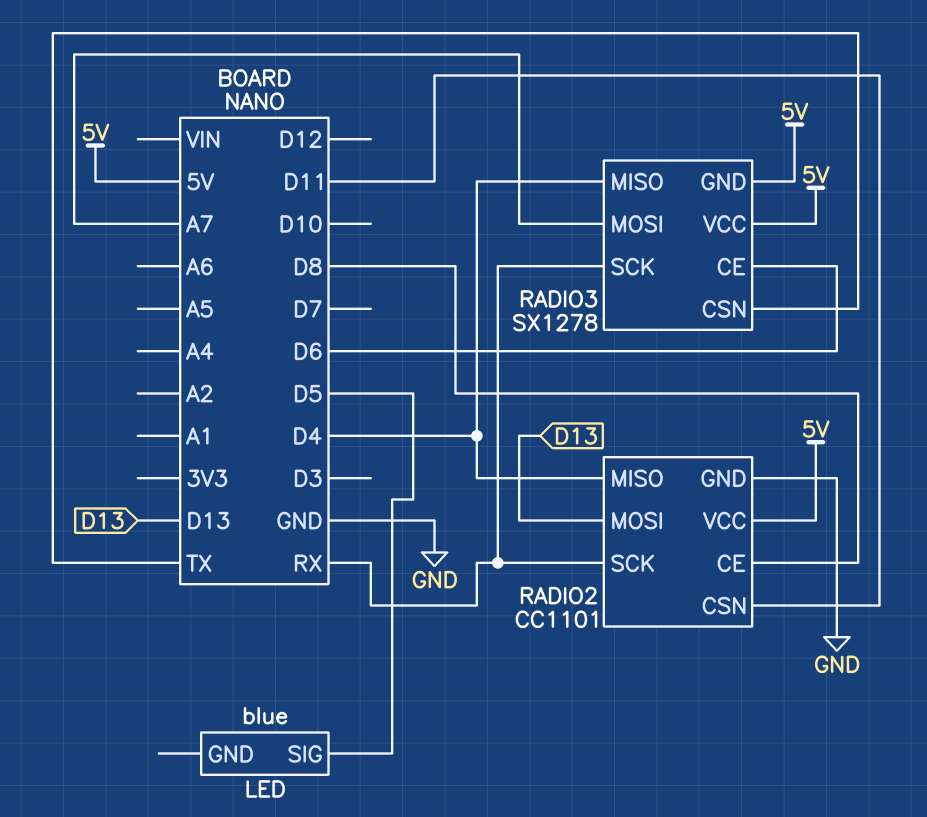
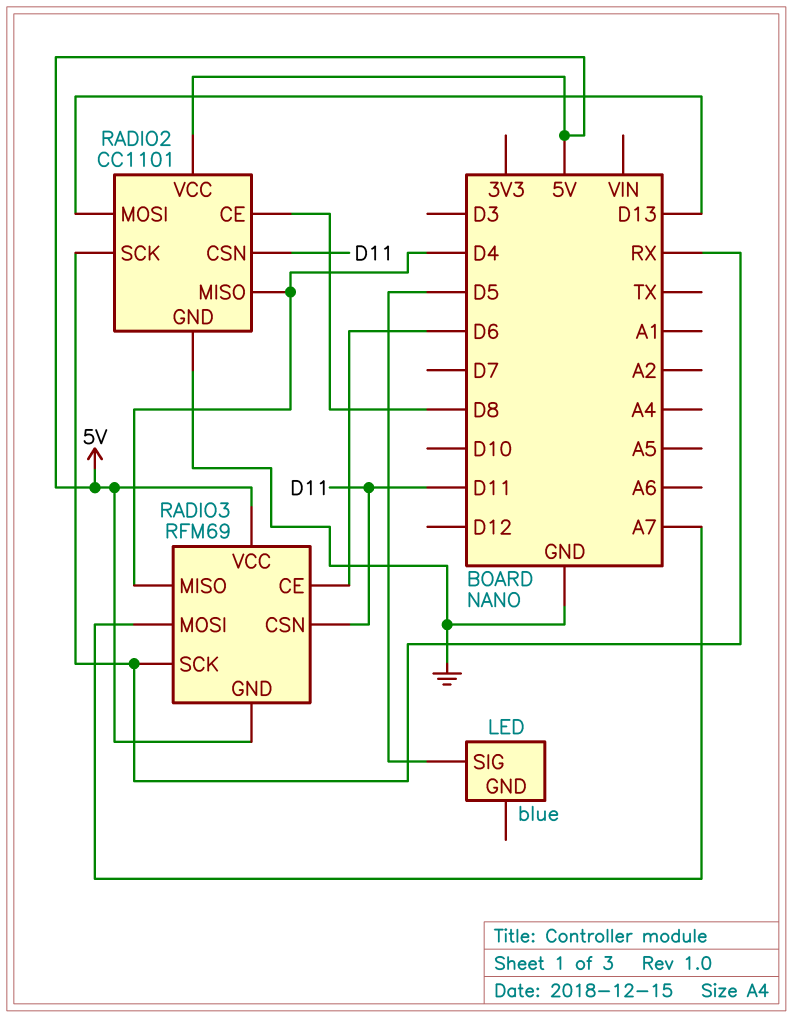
RADIO3: SX1278 -> RFM69
RADIO3 pin CSN: TX -> D11

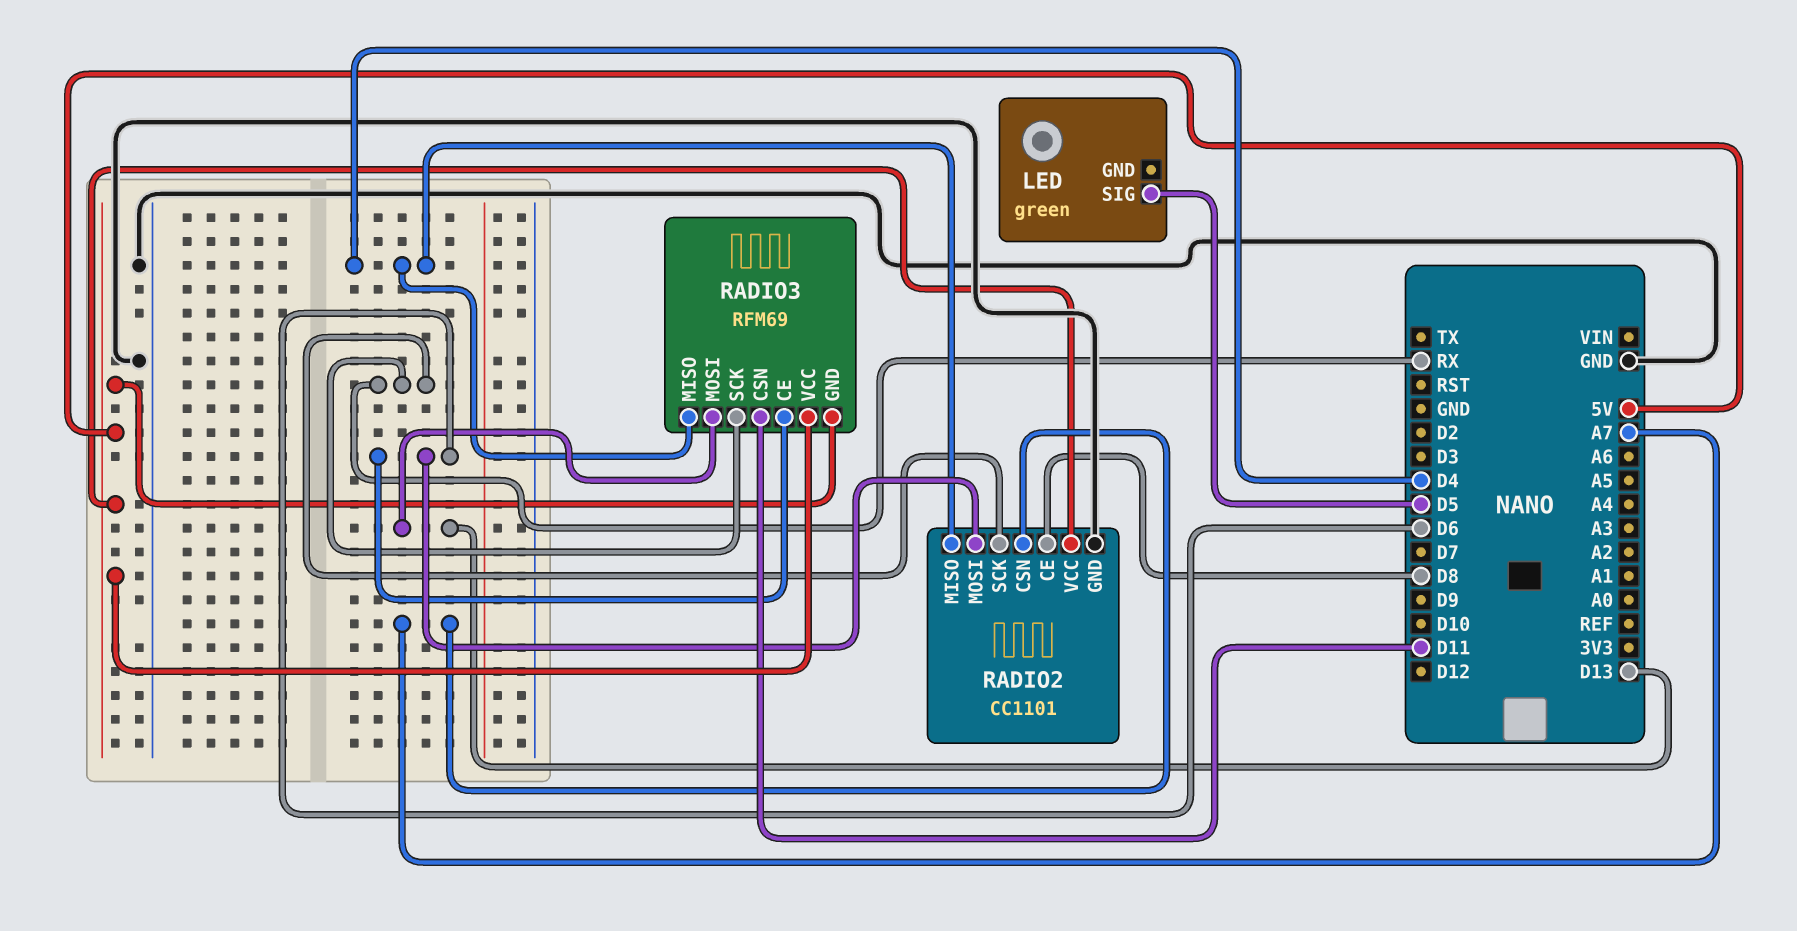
LED: blue -> green
RADIO2 pin CSN: D11 -> A7
RADIO2 pin MOSI: D13 -> D6
RADIO3 pin MOSI: A7 -> D13

